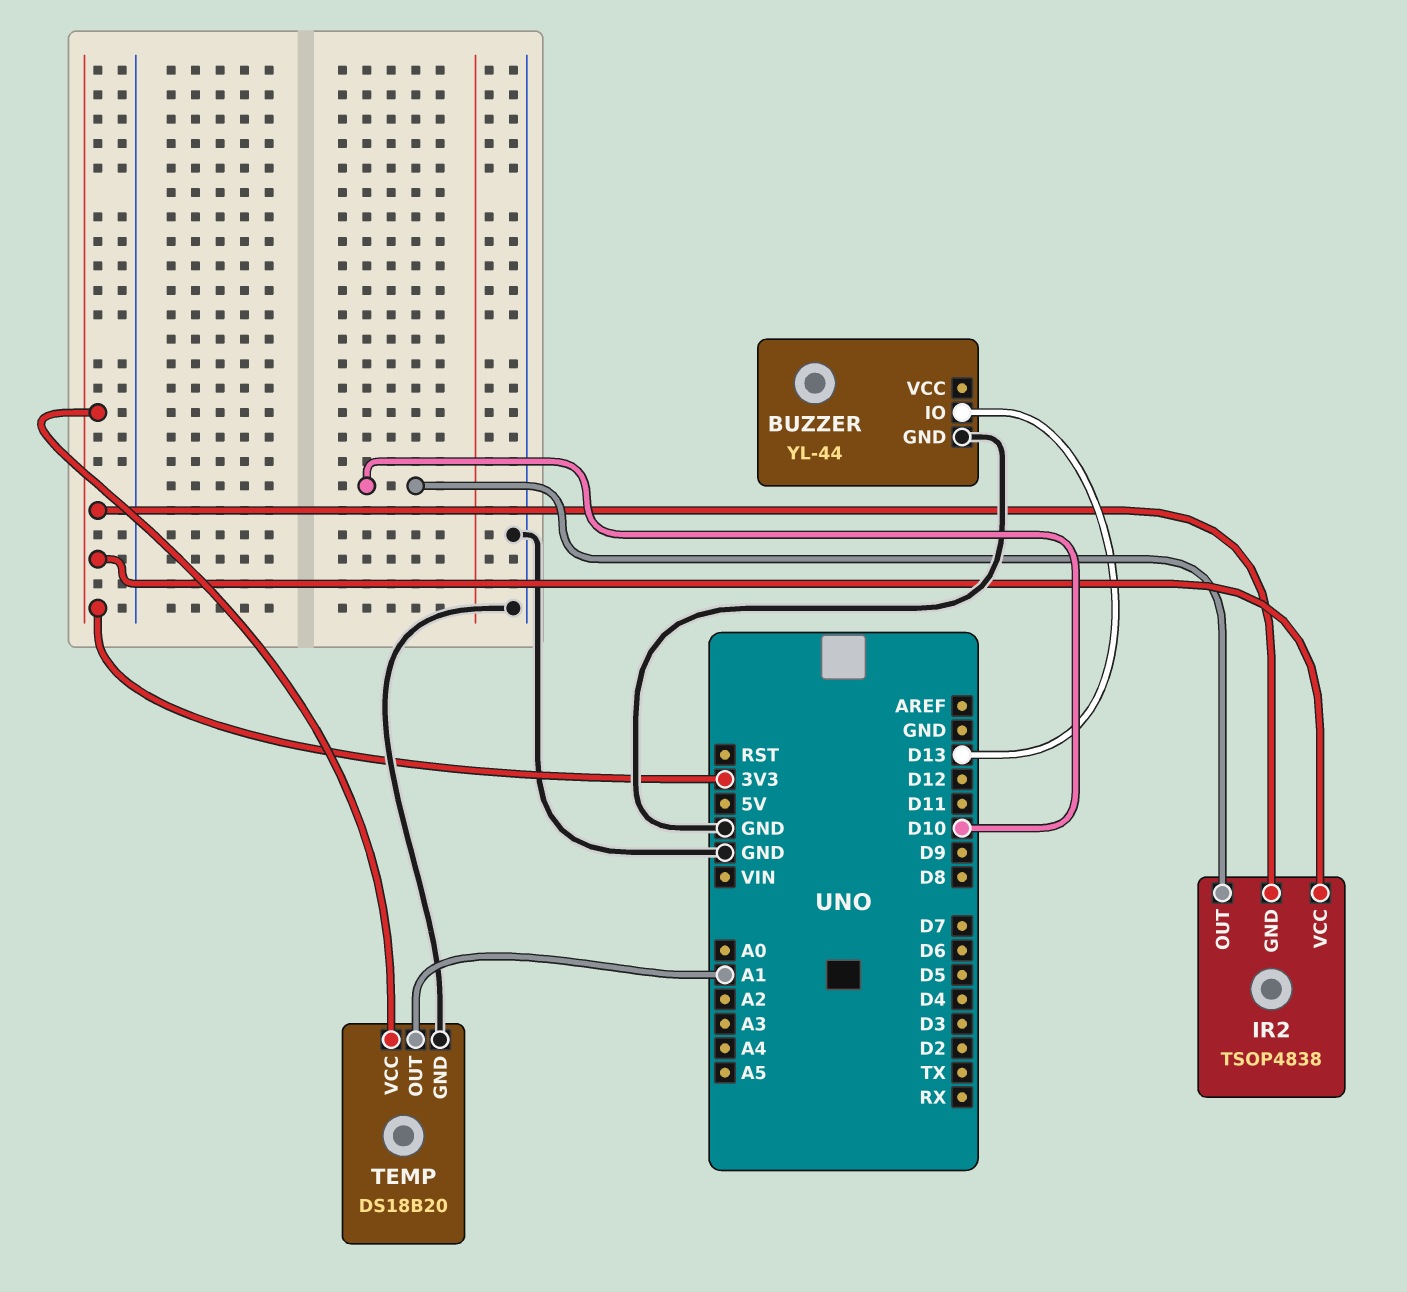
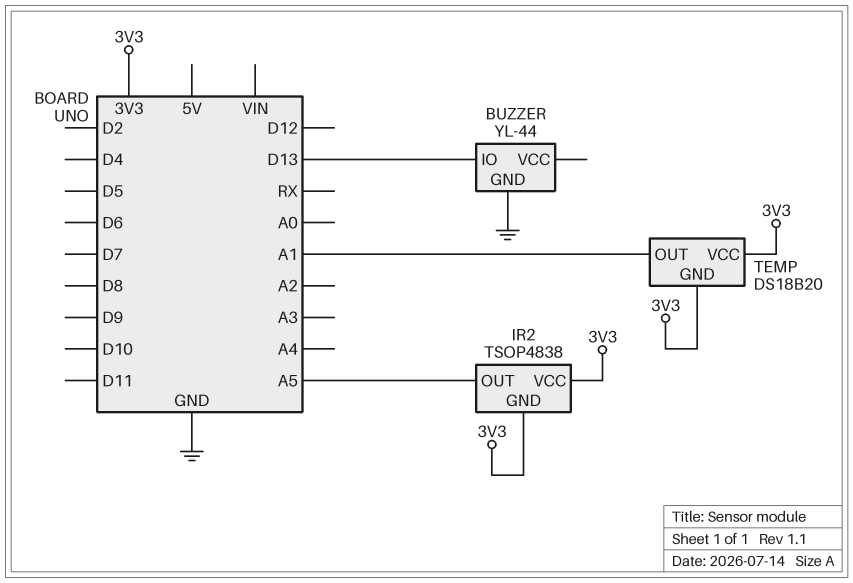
IR2 pin OUT: D10 -> A5
TEMP pin GND: GND -> 3V3

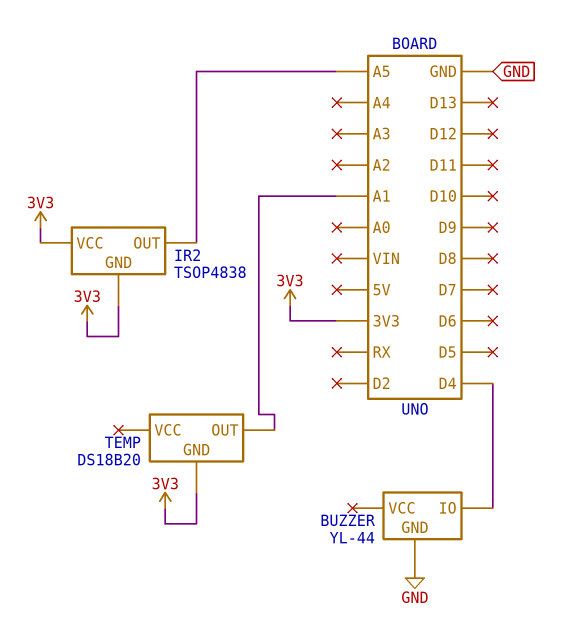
BUZZER pin IO: D13 -> D4
TEMP pin VCC: 3V3 -> none

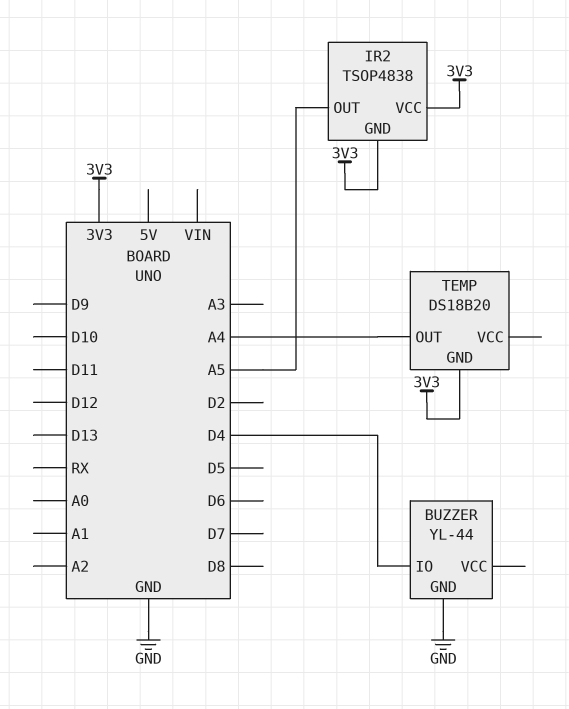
TEMP pin OUT: A1 -> A4

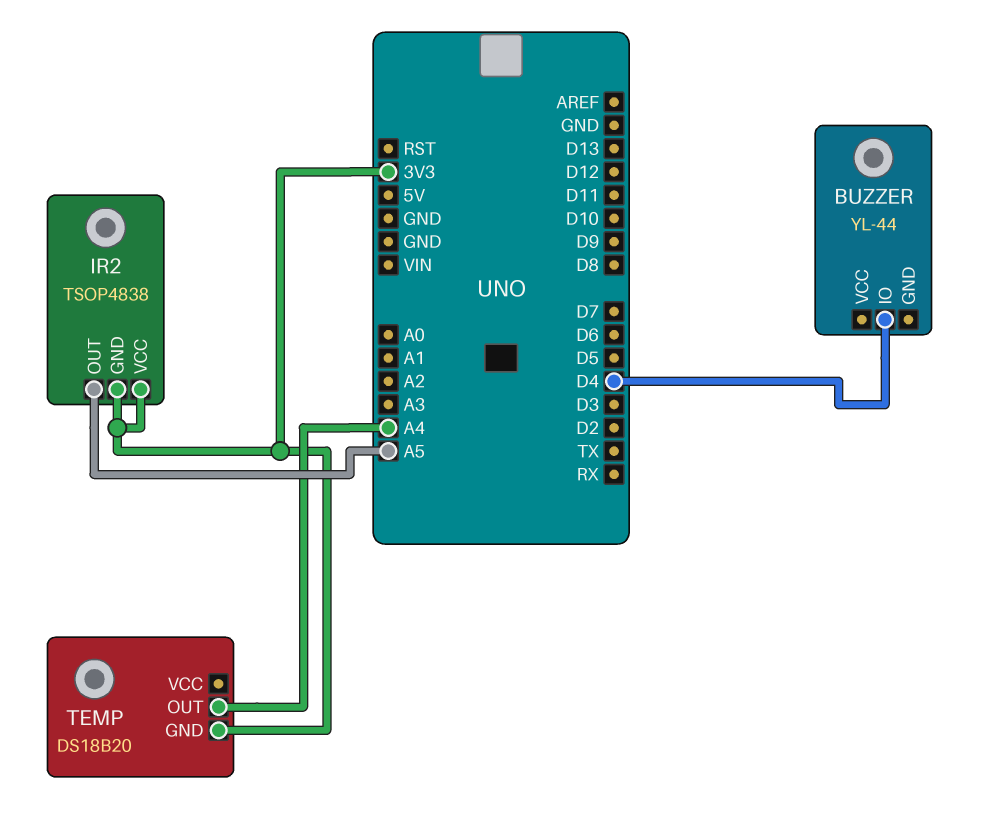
BUZZER pin GND: GND -> none

